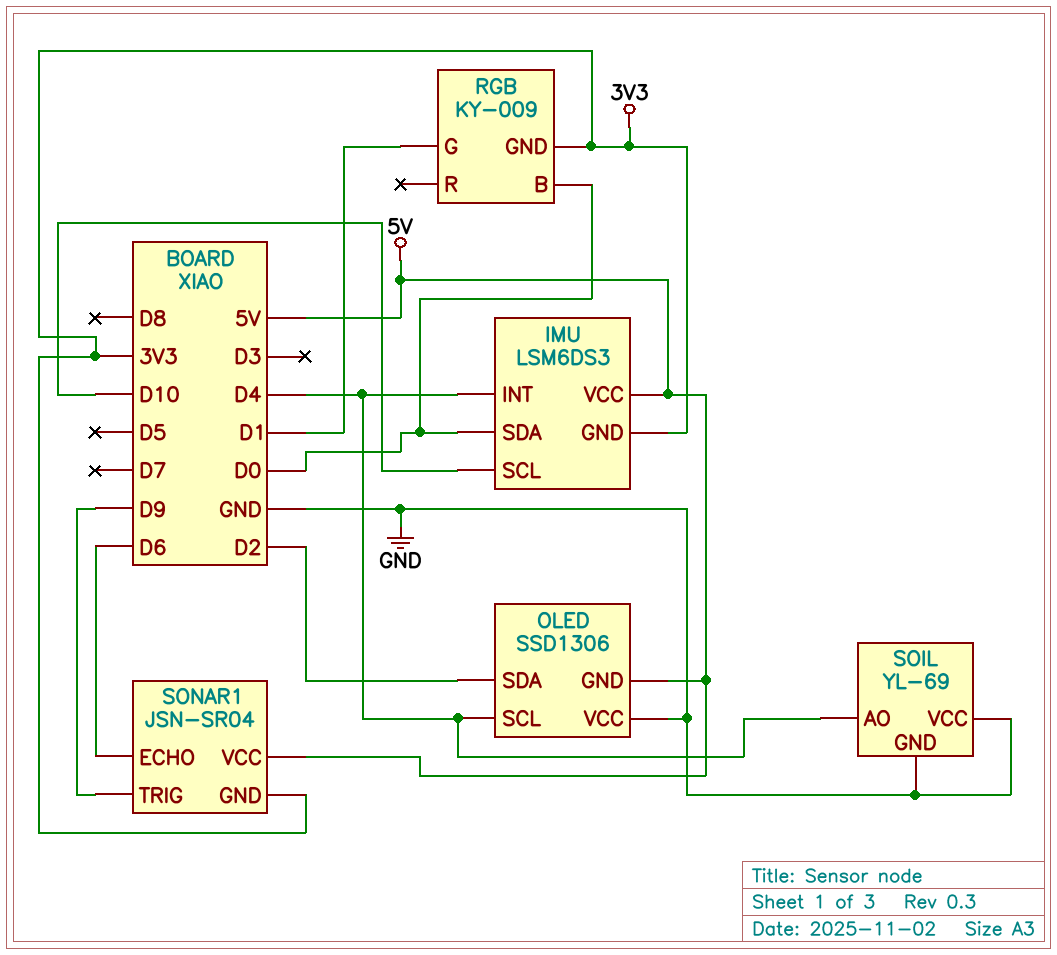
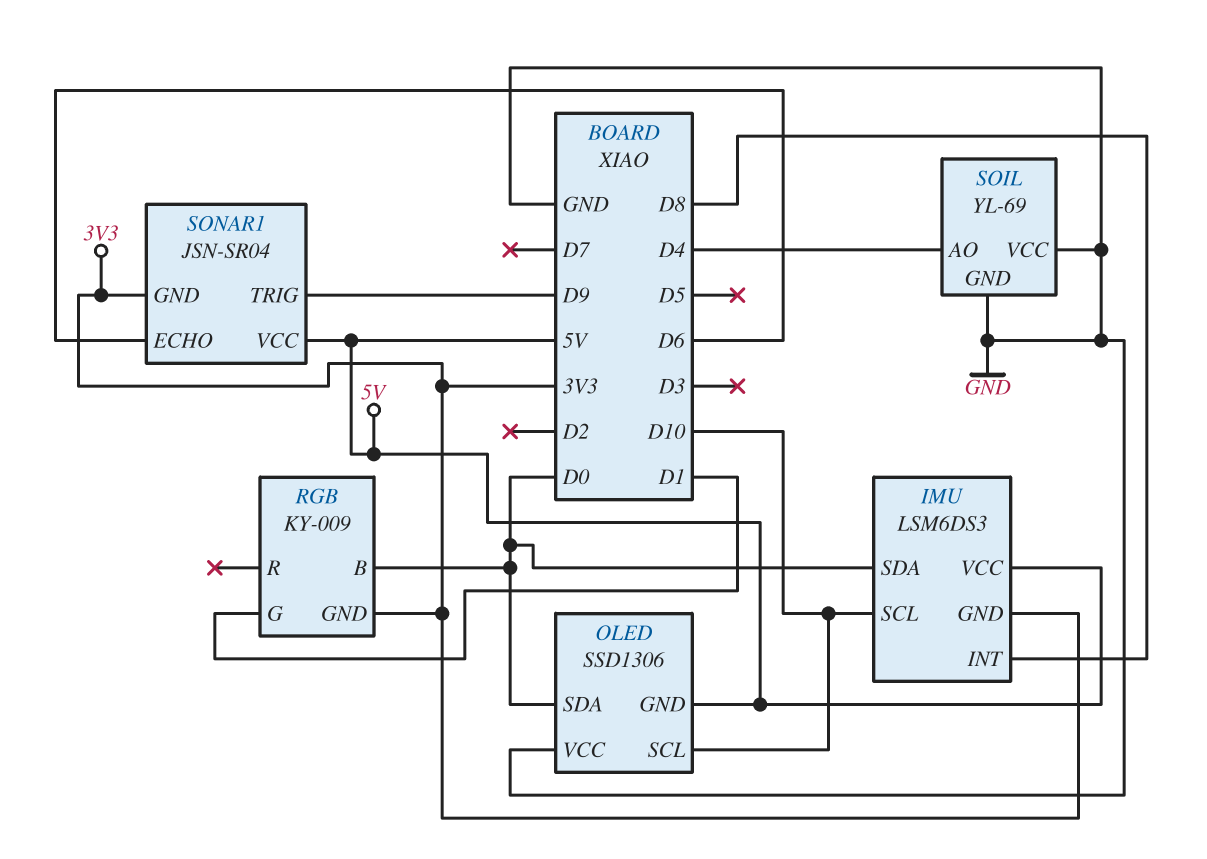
IMU pin INT: D4 -> D8
OLED pin SCL: D4 -> D10
OLED pin SDA: D2 -> D0

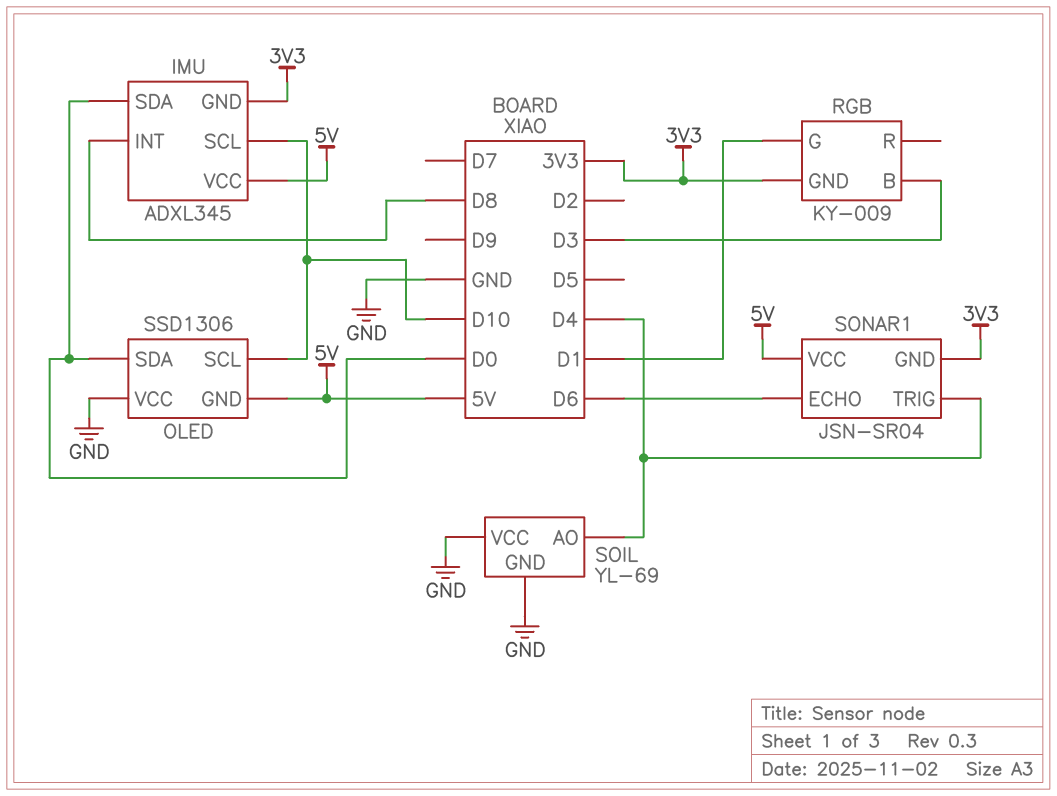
IMU: LSM6DS3 -> ADXL345
RGB pin B: D0 -> D3
SONAR1 pin TRIG: D9 -> D4

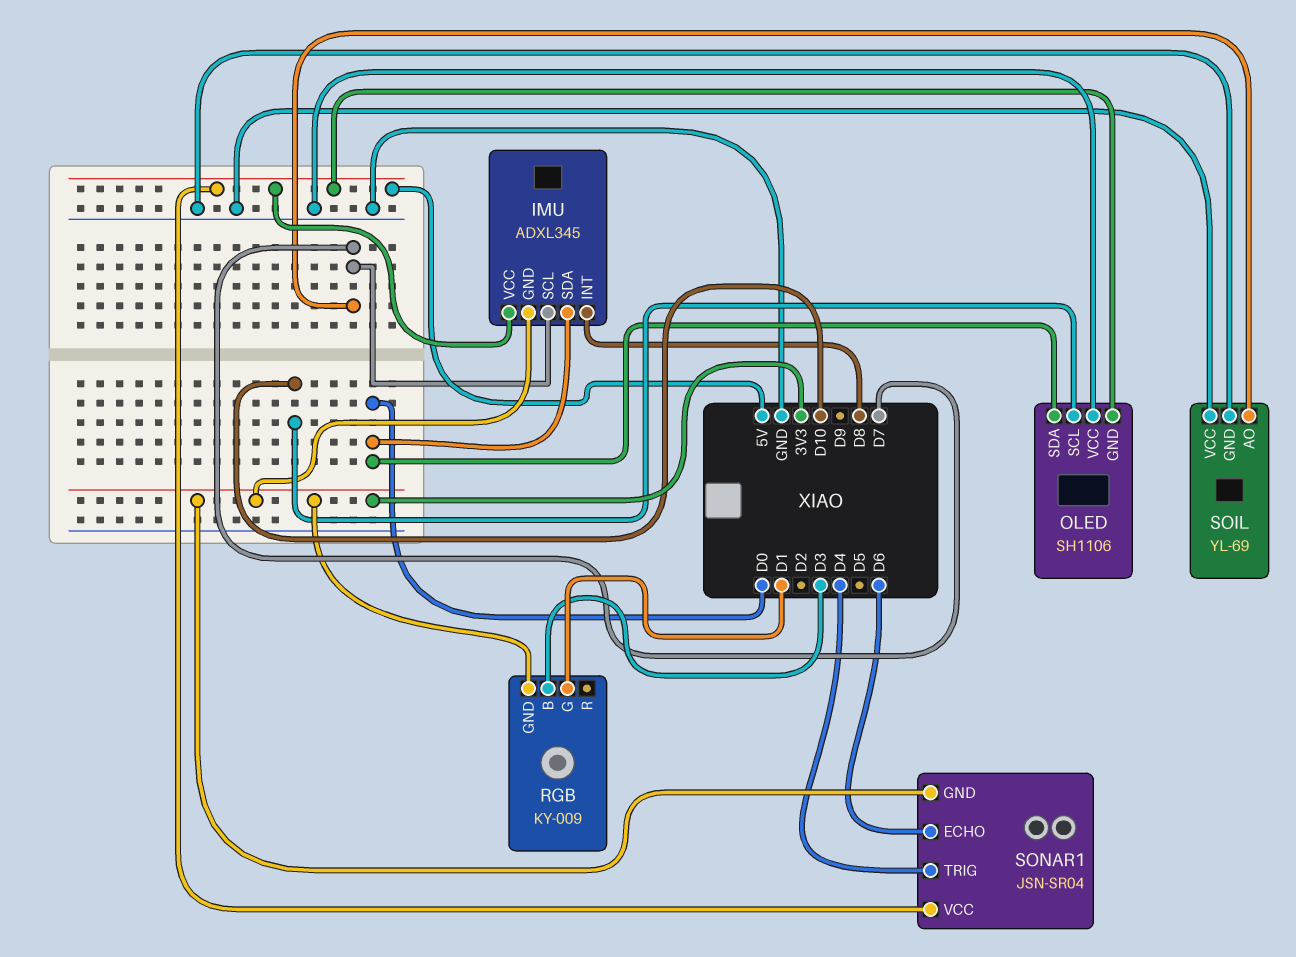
IMU pin SCL: D10 -> D7
OLED: SSD1306 -> SH1106
SOIL pin AO: D4 -> D7

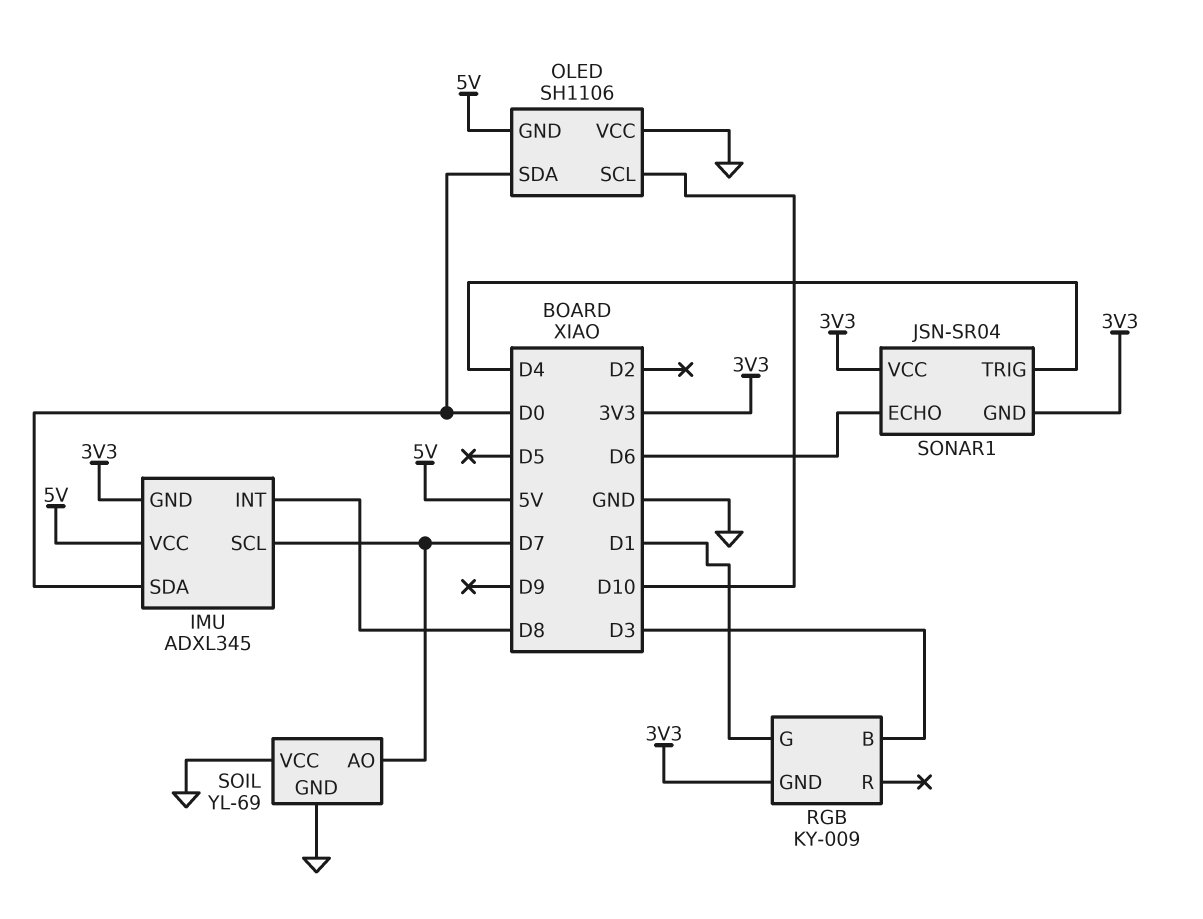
SONAR1 pin VCC: 5V -> 3V3

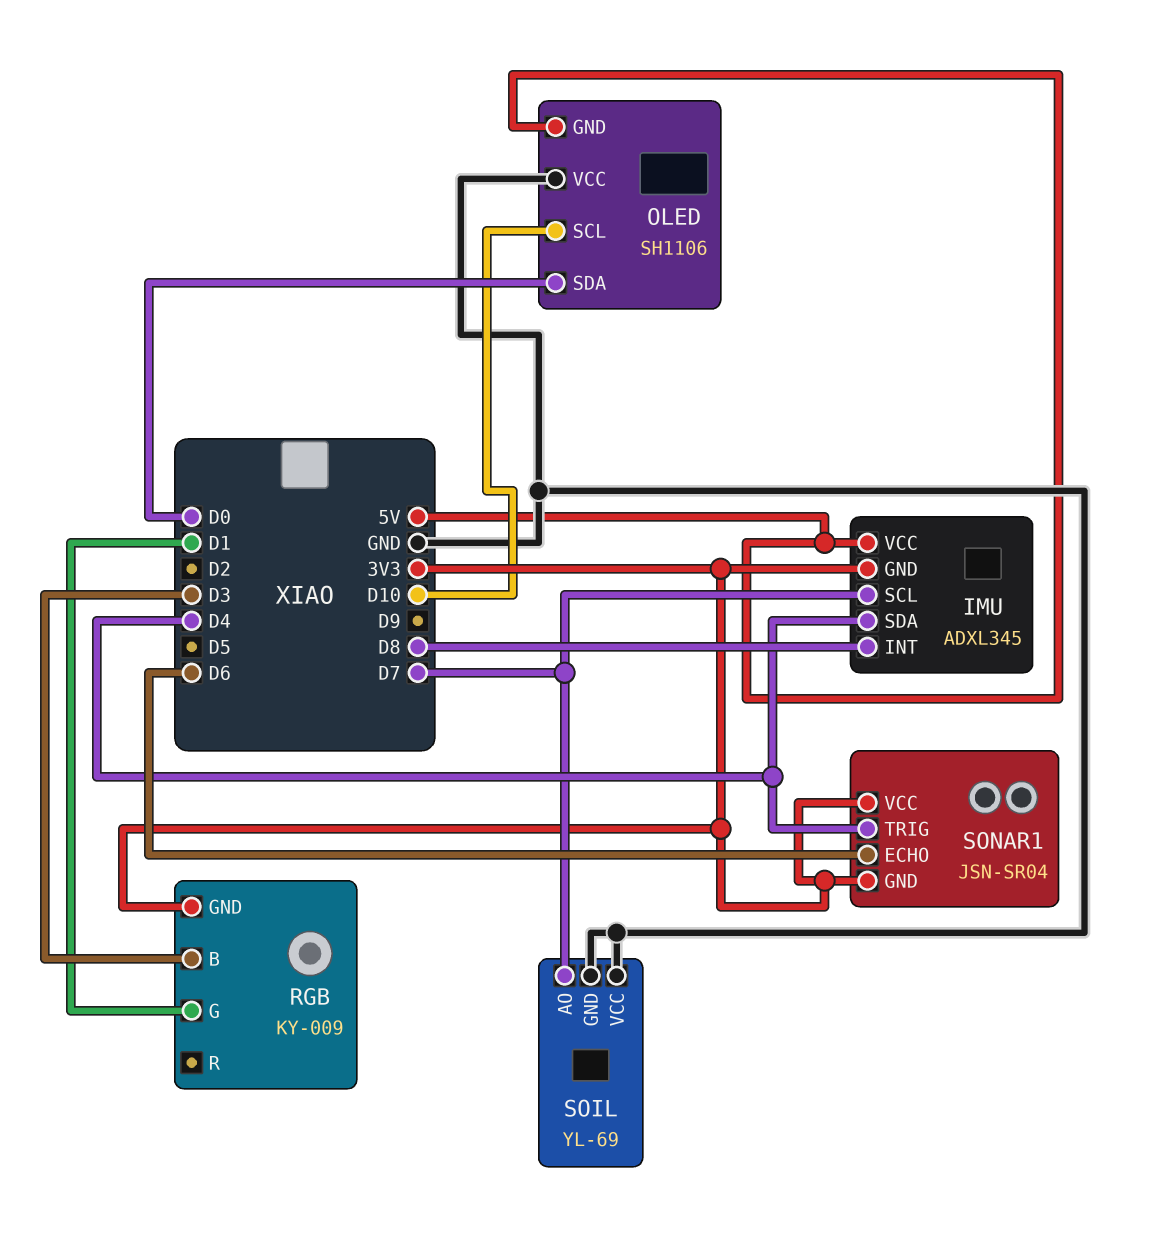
IMU pin SDA: D0 -> D4

